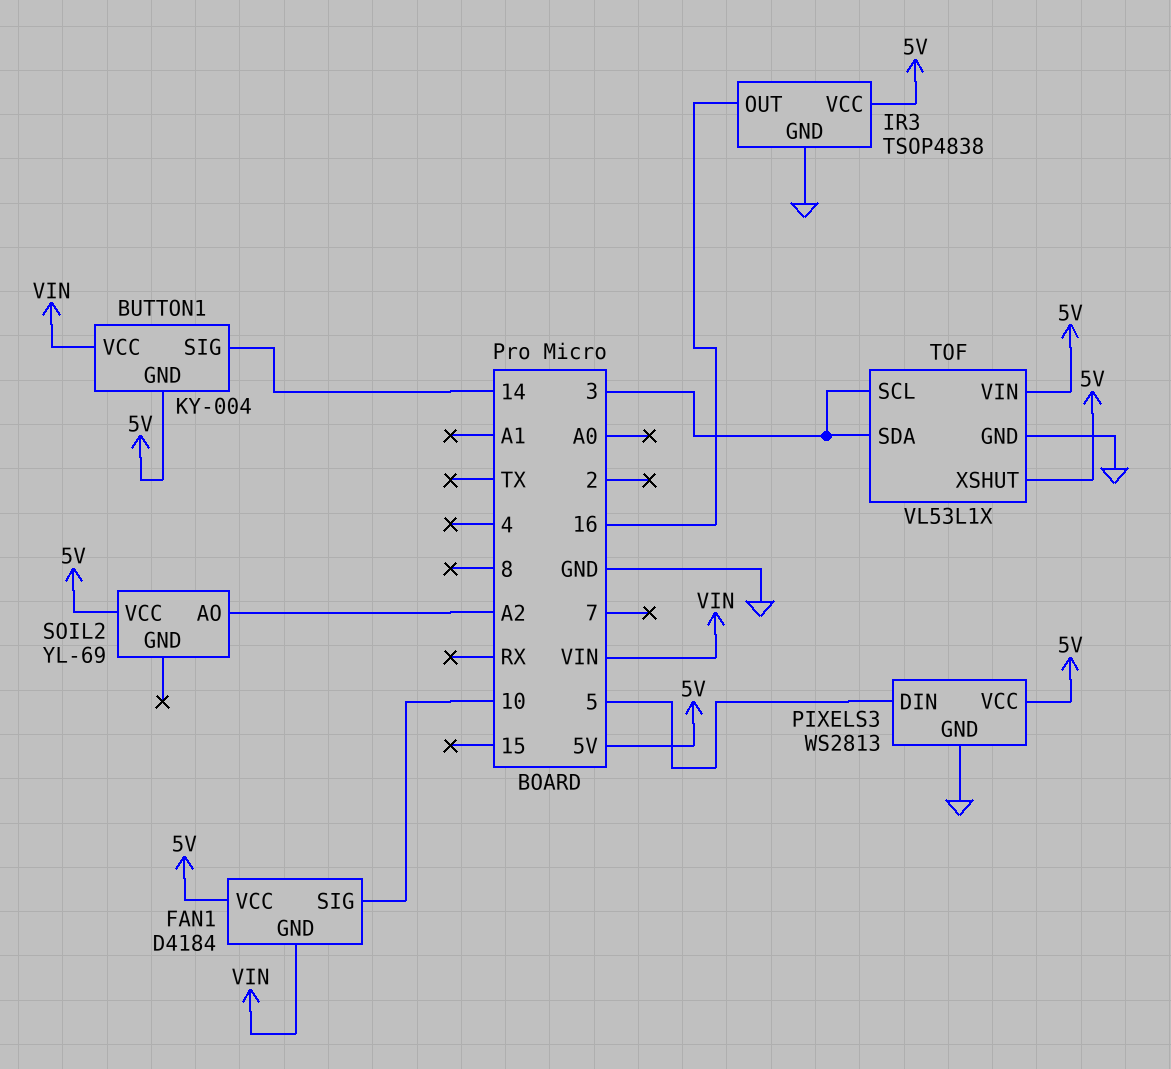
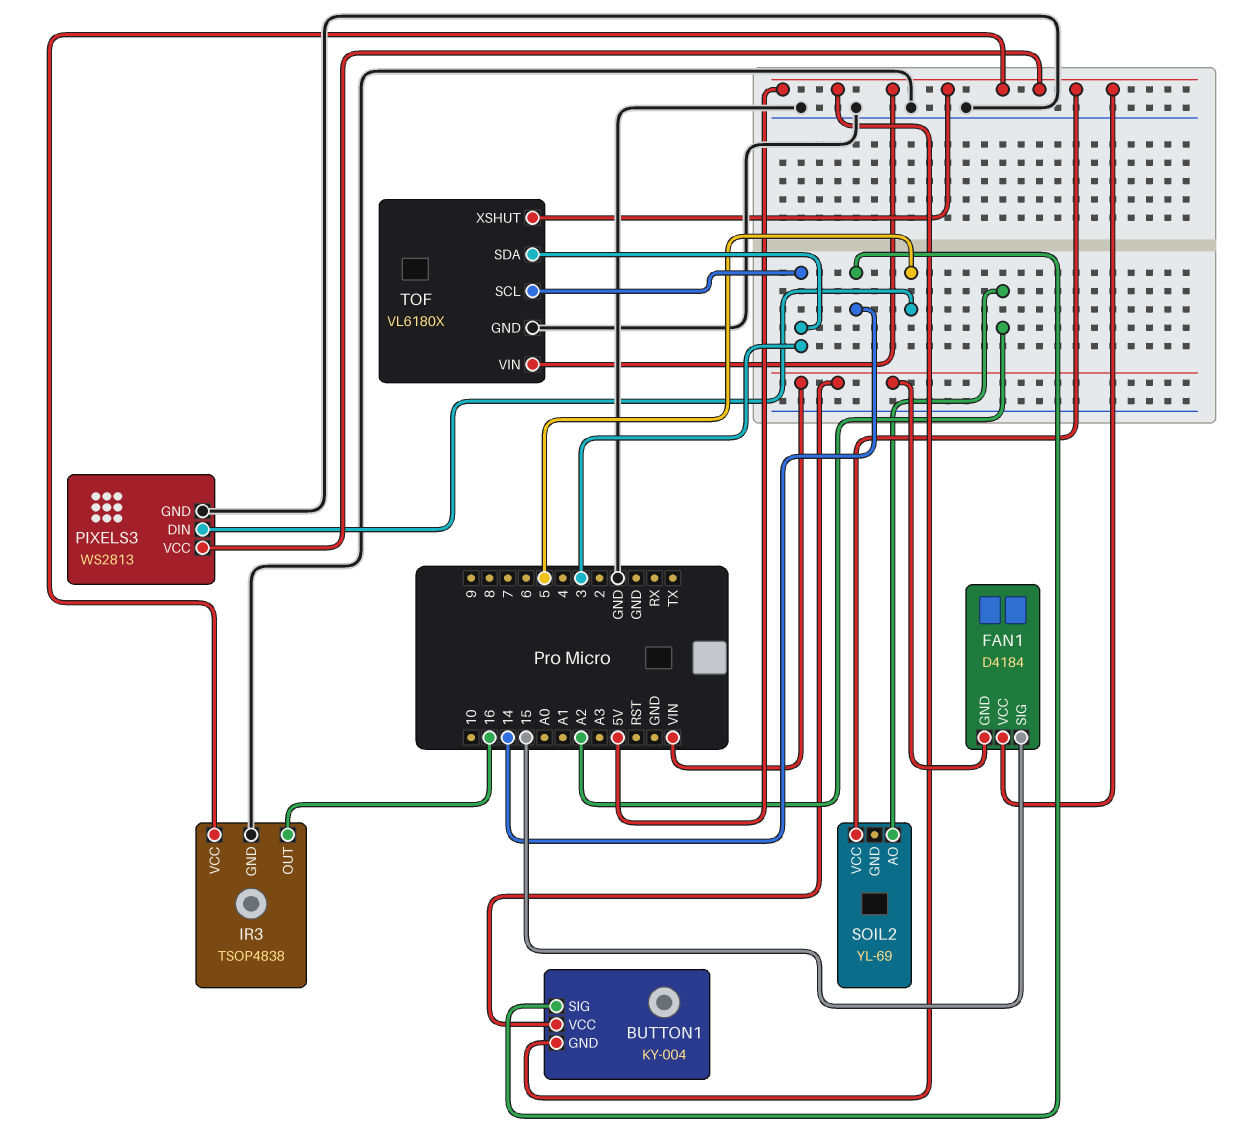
FAN1 pin SIG: 10 -> 15
TOF: VL53L1X -> VL6180X

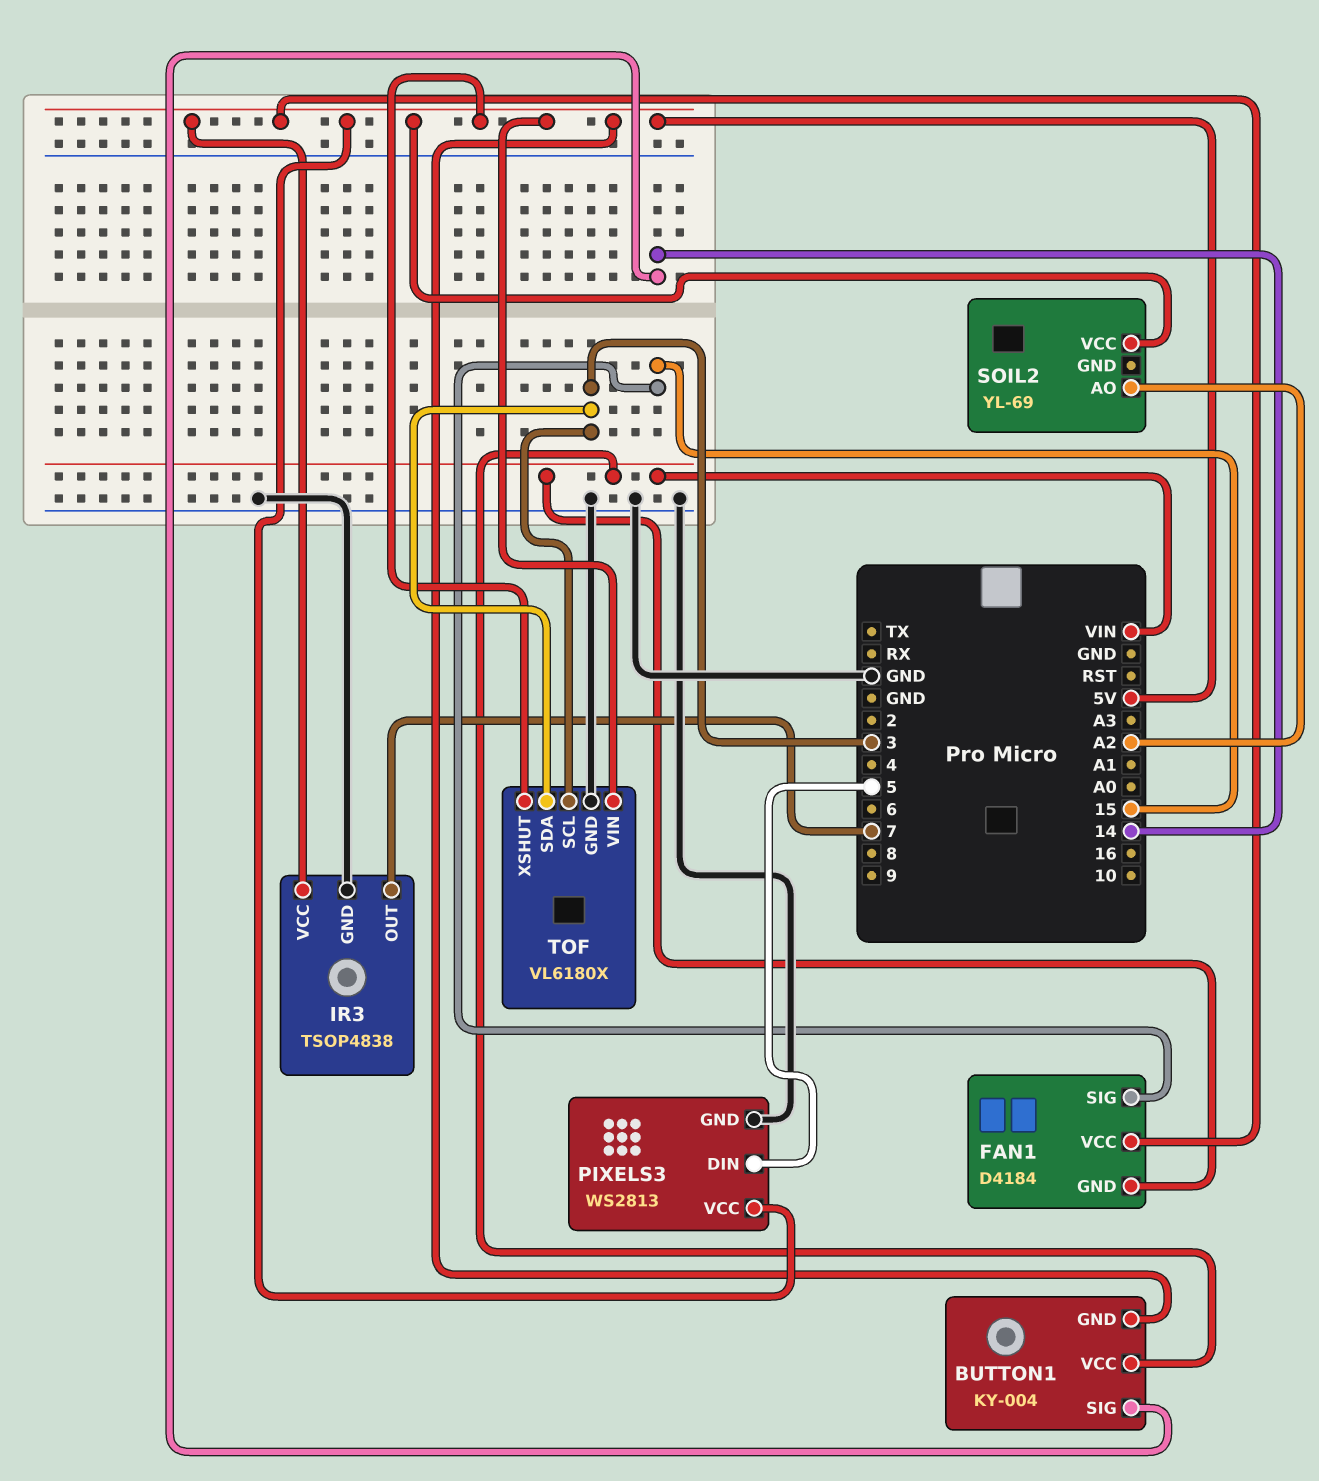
IR3 pin OUT: 16 -> 7

